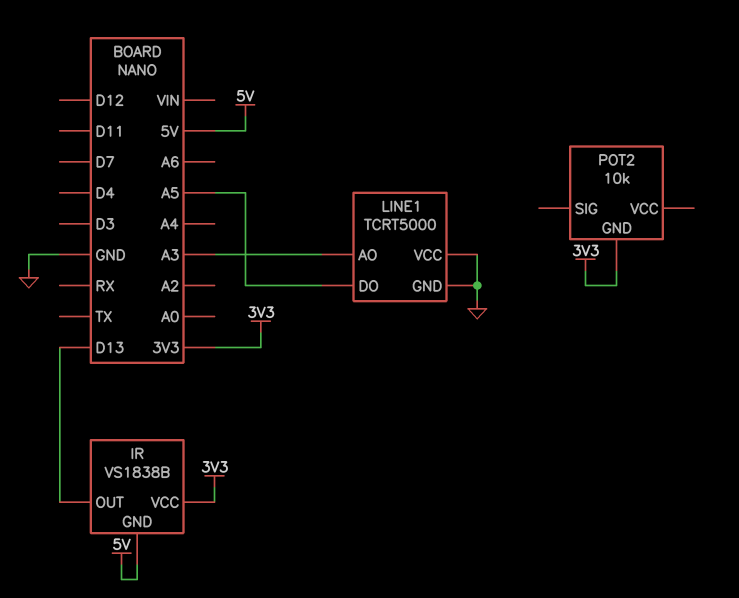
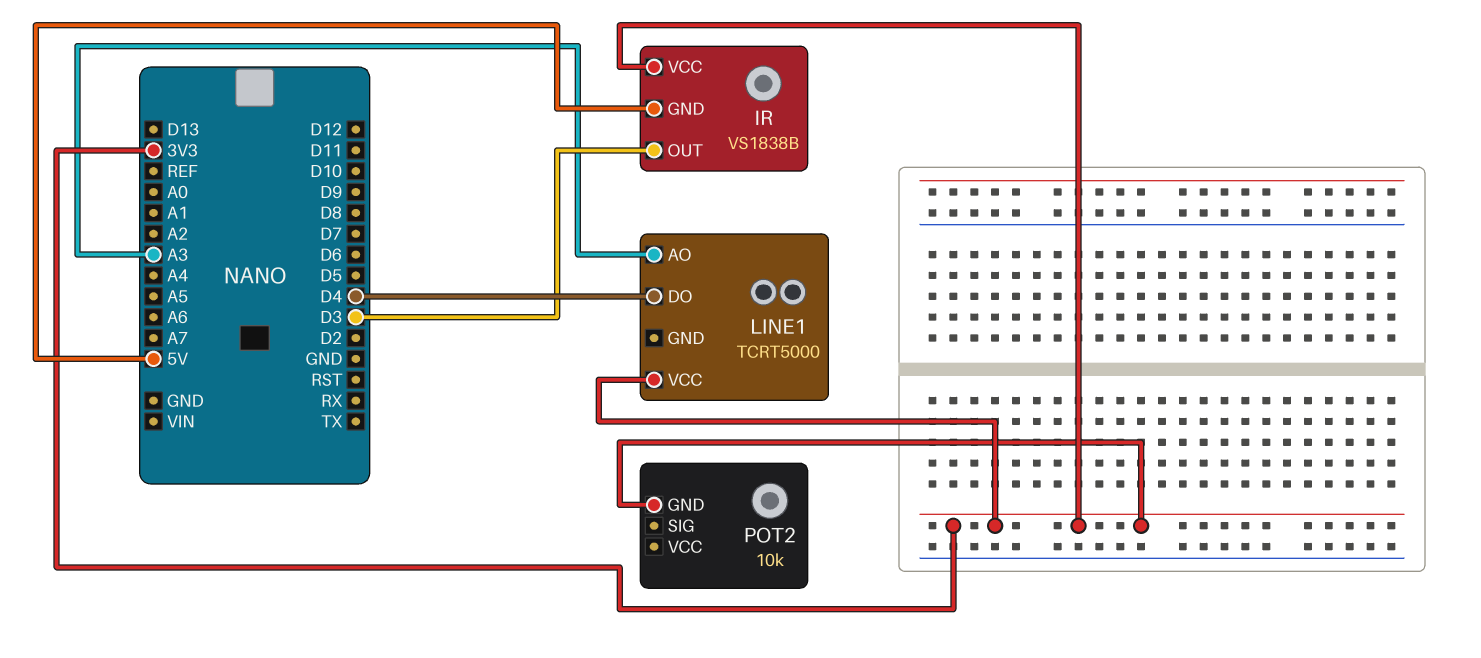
IR pin OUT: D13 -> D3
LINE1 pin DO: A5 -> D4
LINE1 pin GND: GND -> none
LINE1 pin VCC: GND -> 3V3

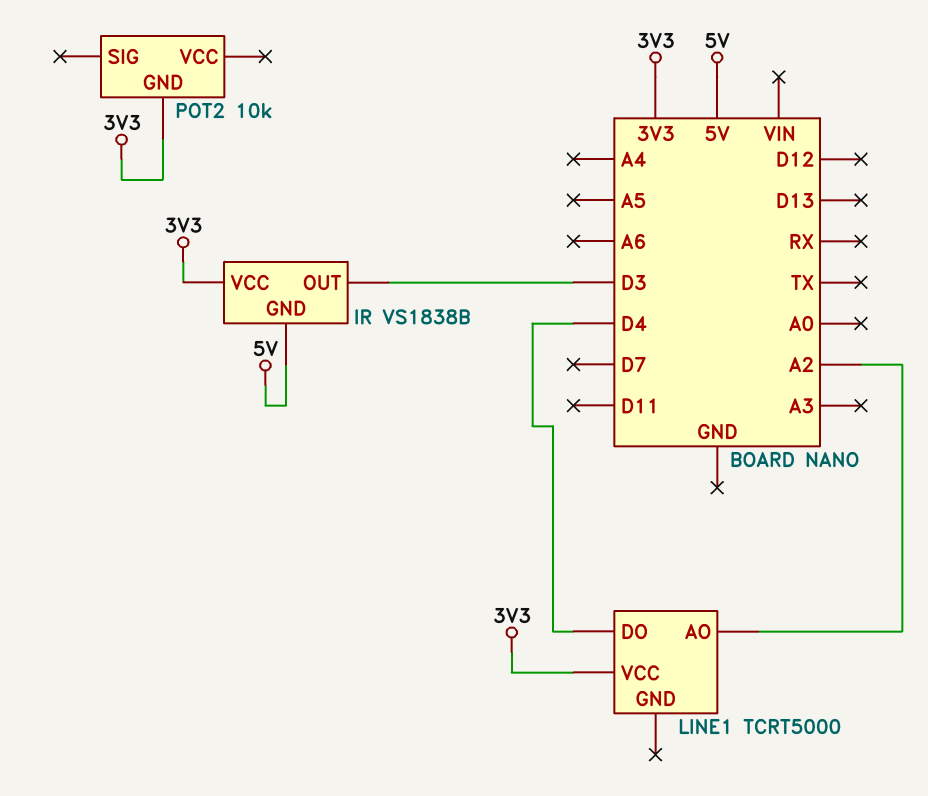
LINE1 pin AO: A3 -> A2

